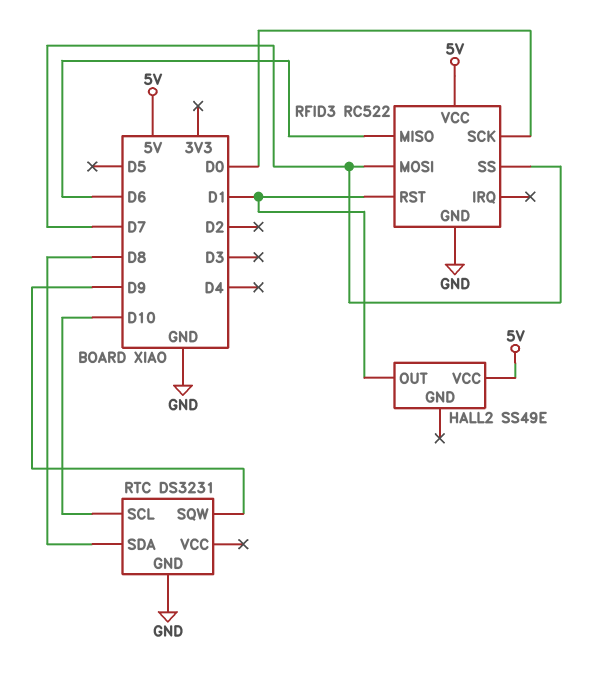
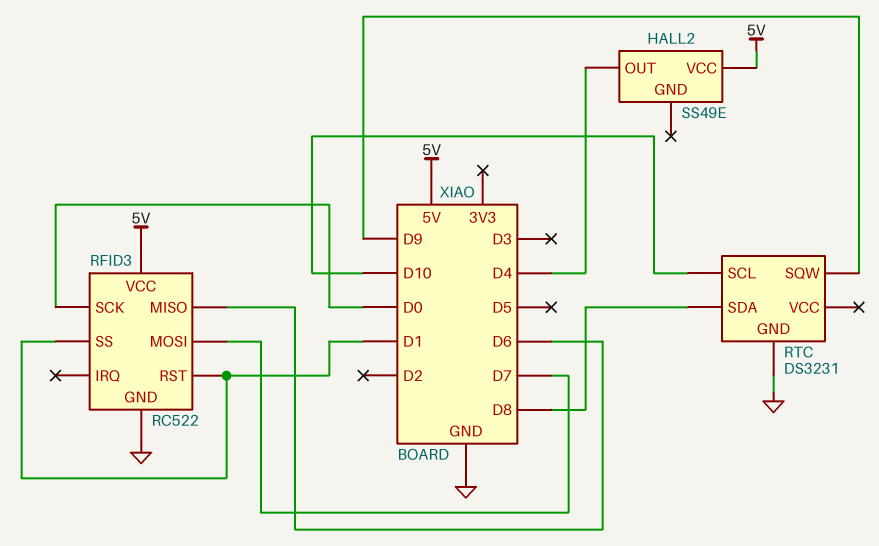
HALL2 pin OUT: D1 -> D4
RFID3 pin SS: D7 -> D1

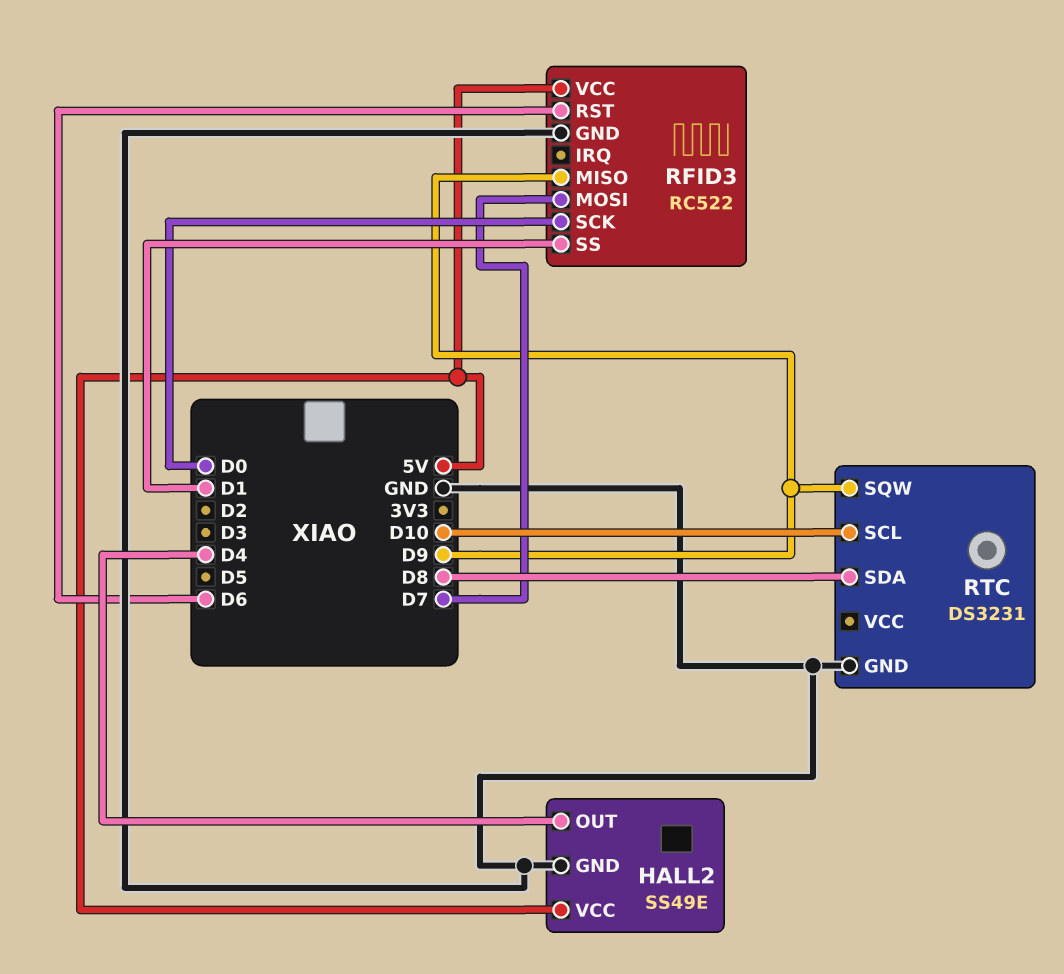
HALL2 pin GND: none -> GND
RFID3 pin MISO: D6 -> D9
RFID3 pin RST: D1 -> D6

